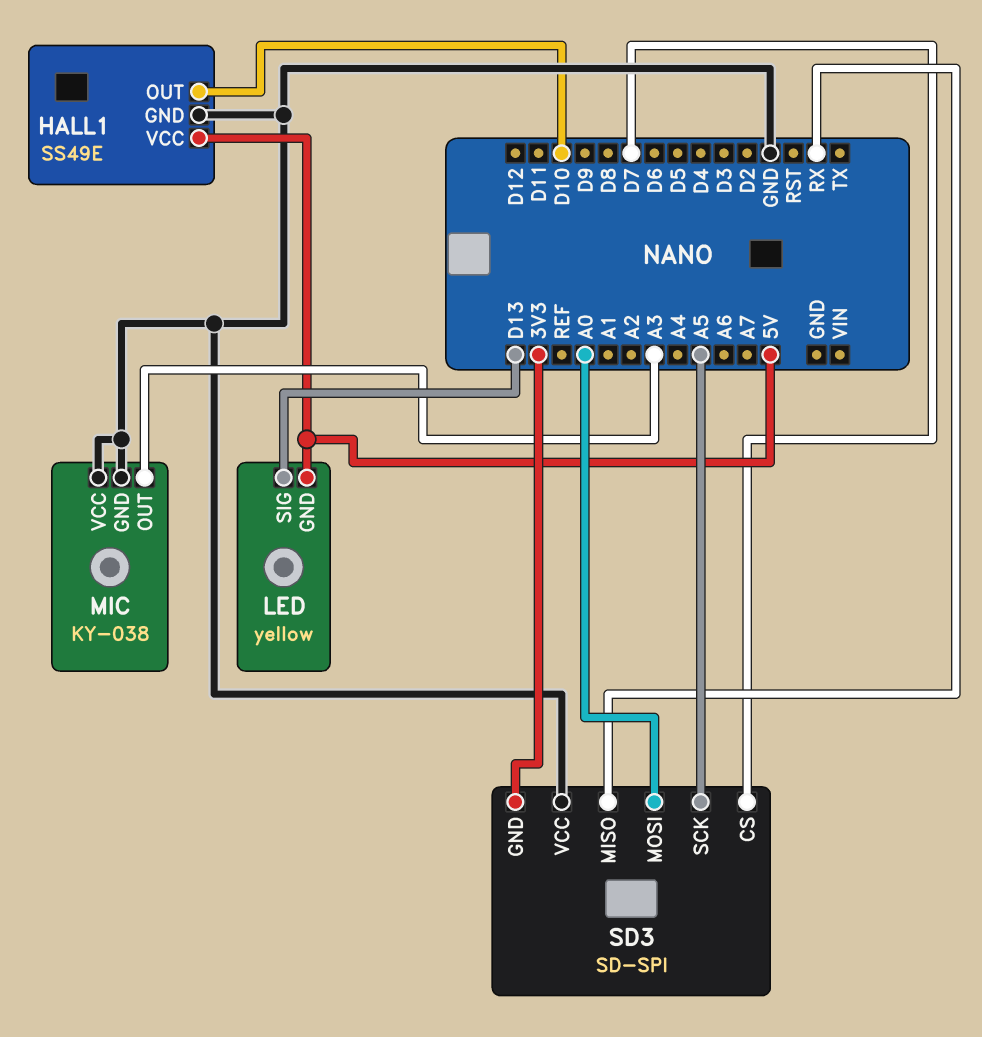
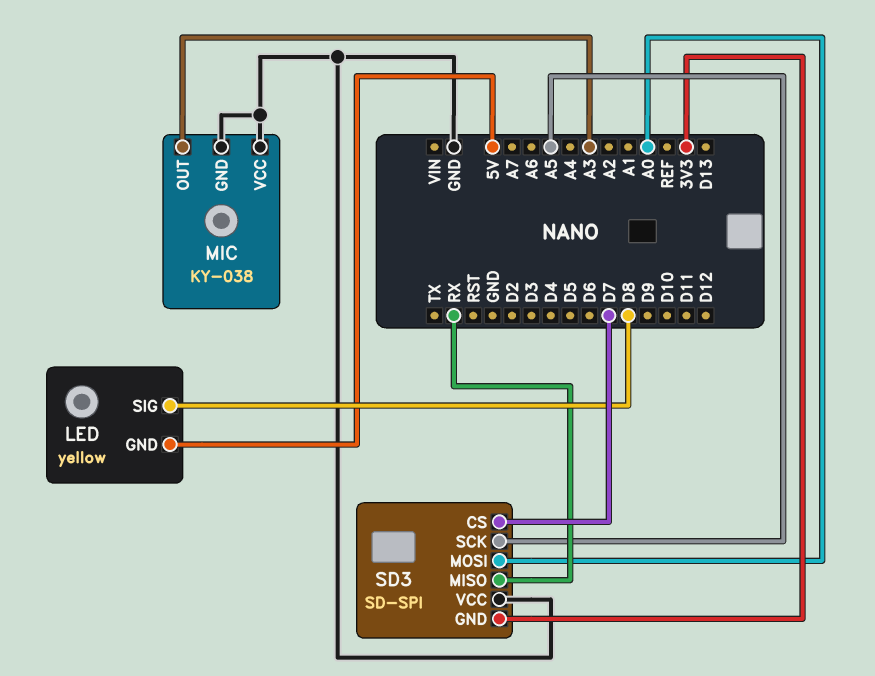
HALL1: SS49E -> none
HALL1 pin GND: GND -> none
HALL1 pin OUT: D10 -> none
HALL1 pin VCC: 5V -> none
LED pin SIG: D13 -> D8

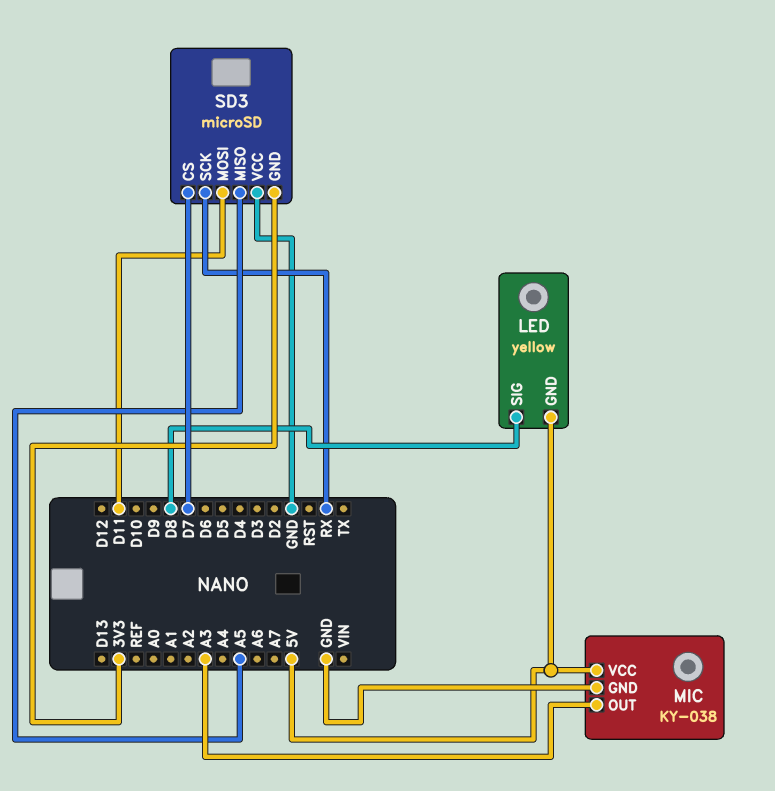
MIC pin VCC: GND -> 5V
SD3: SD-SPI -> microSD
SD3 pin MISO: RX -> A5
SD3 pin MOSI: A0 -> D11
SD3 pin SCK: A5 -> RX

